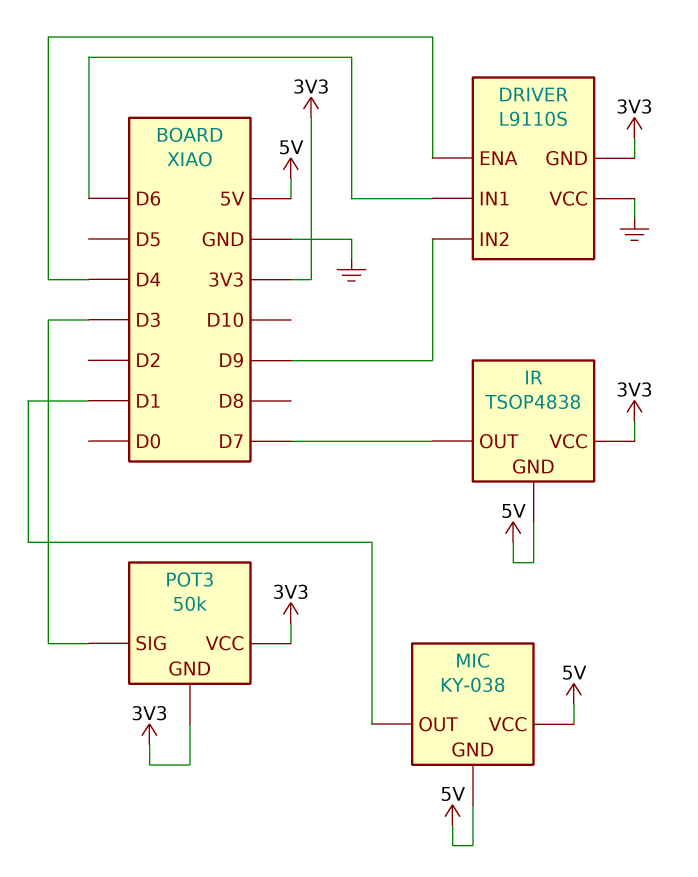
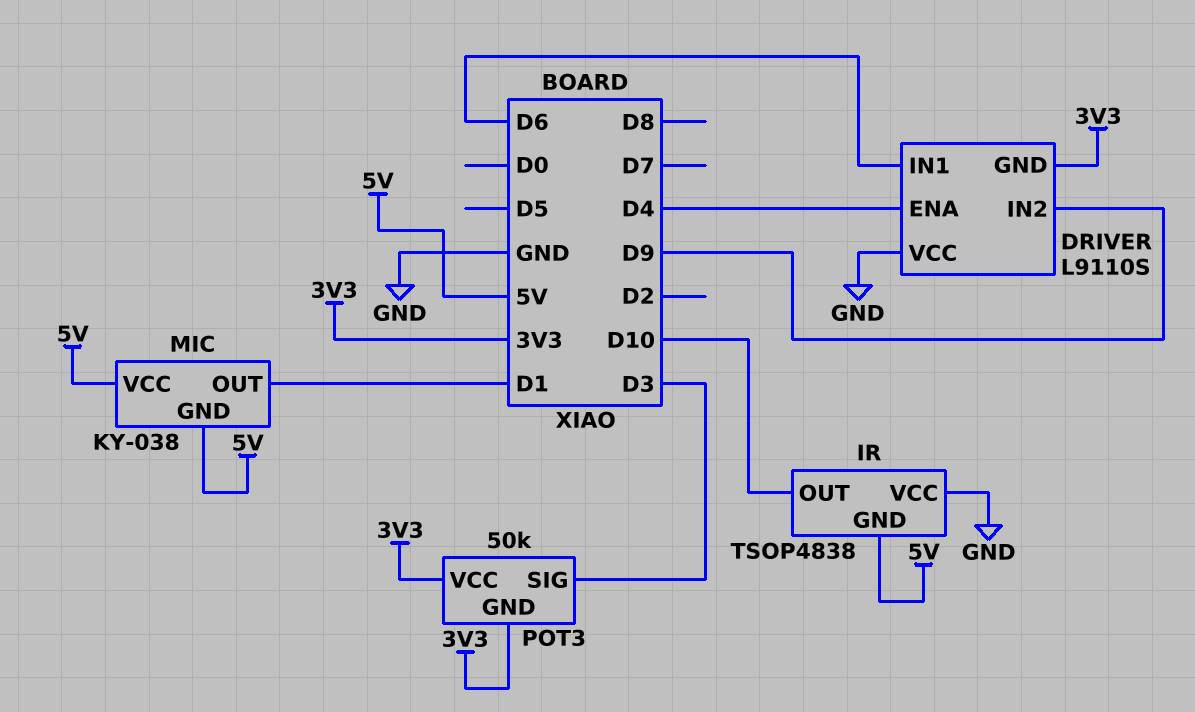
IR pin OUT: D7 -> D10
IR pin VCC: 3V3 -> GND

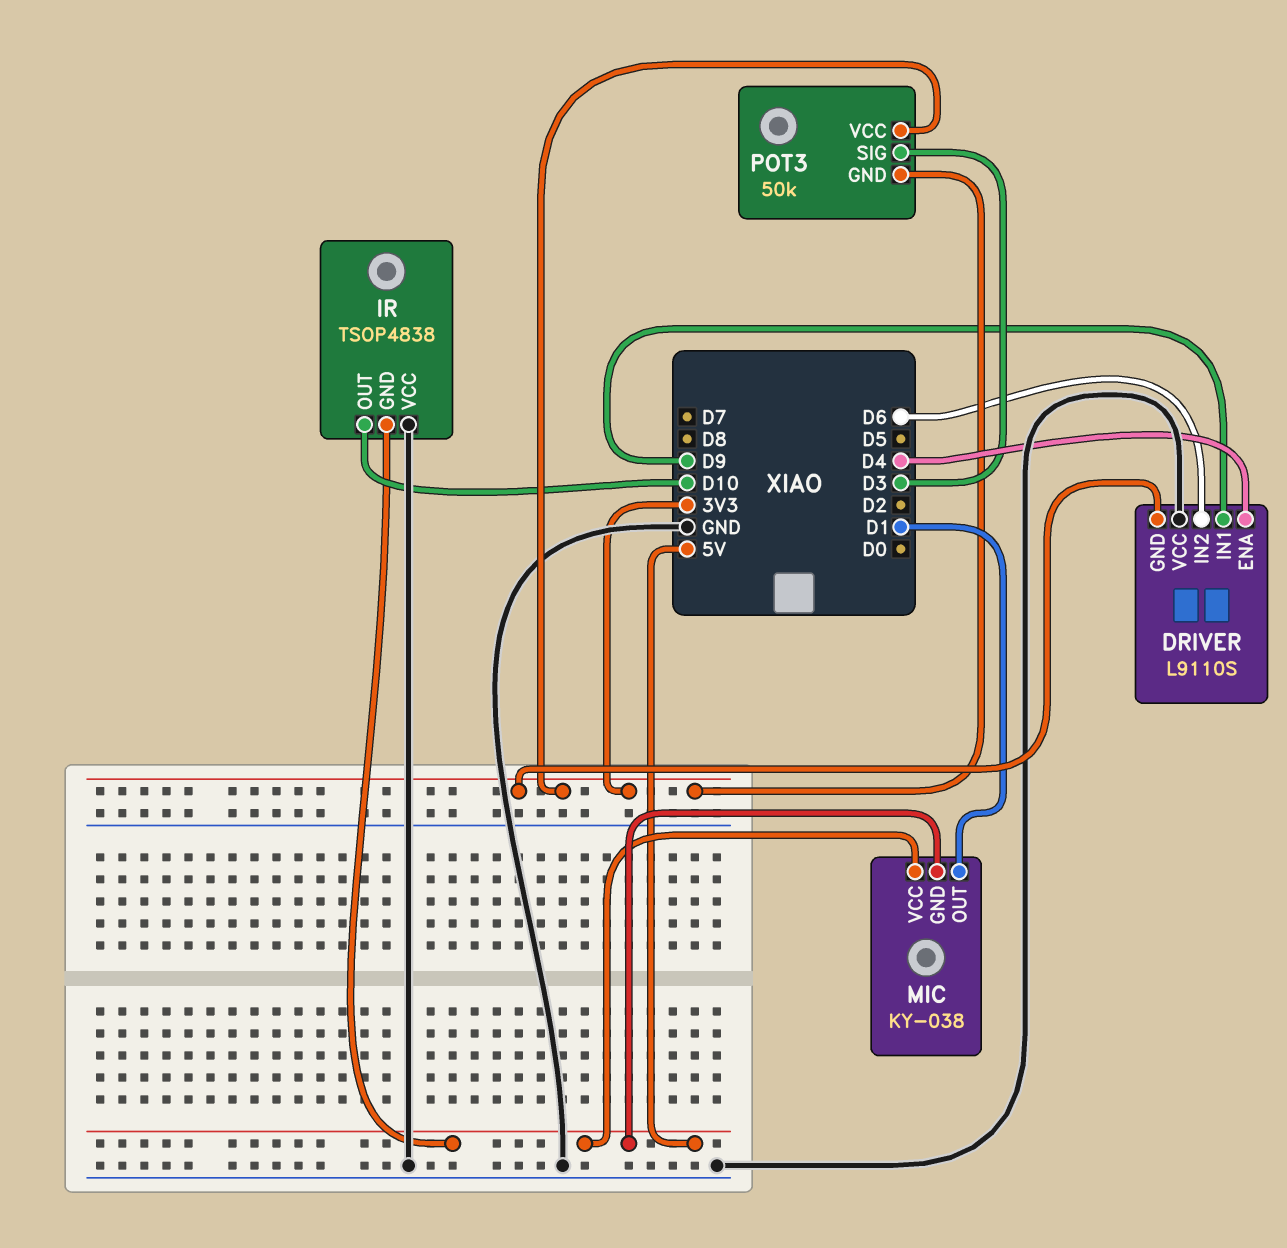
DRIVER pin IN1: D6 -> D9
DRIVER pin IN2: D9 -> D6

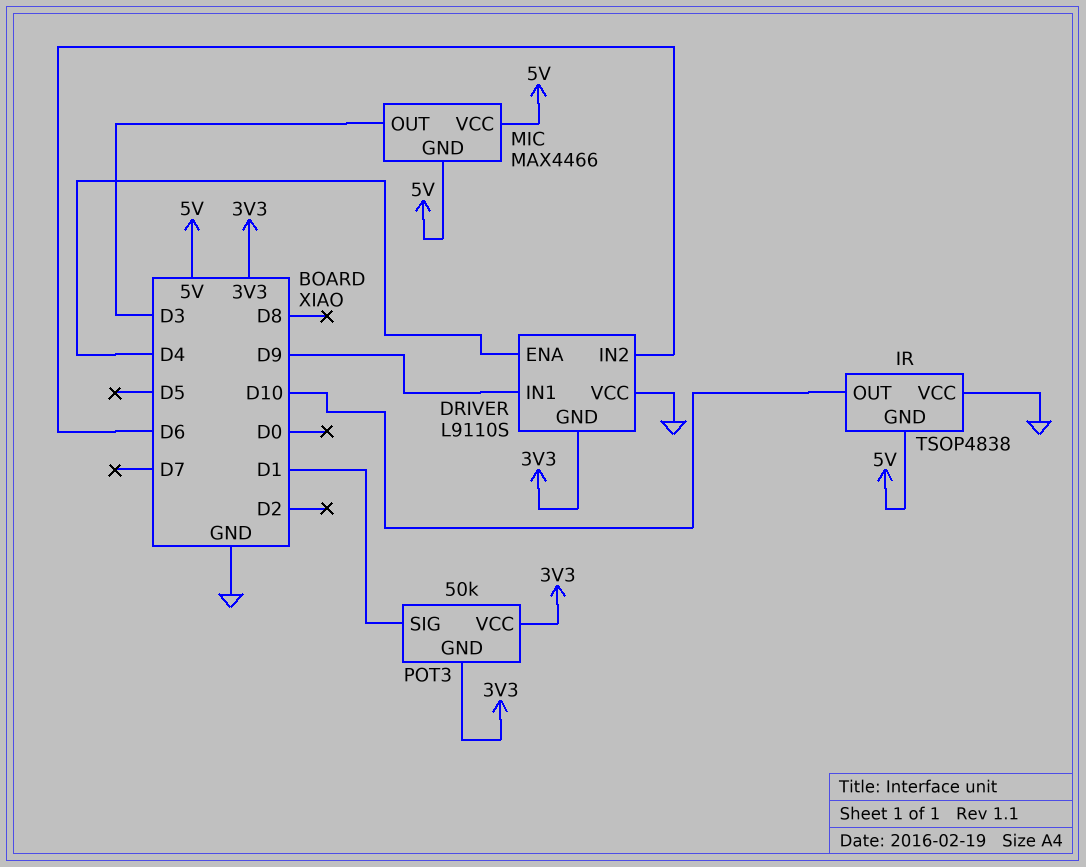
MIC: KY-038 -> MAX4466
MIC pin OUT: D1 -> D3
POT3 pin SIG: D3 -> D1

